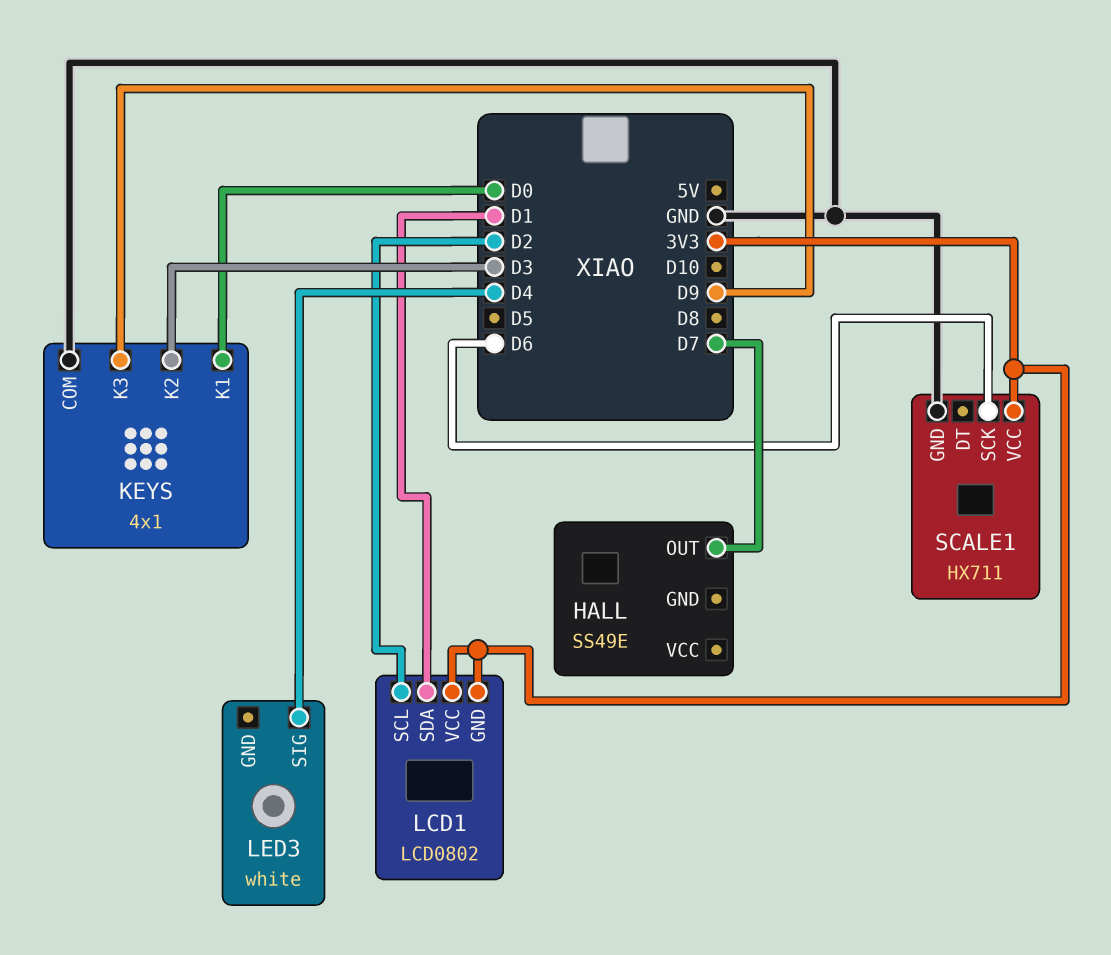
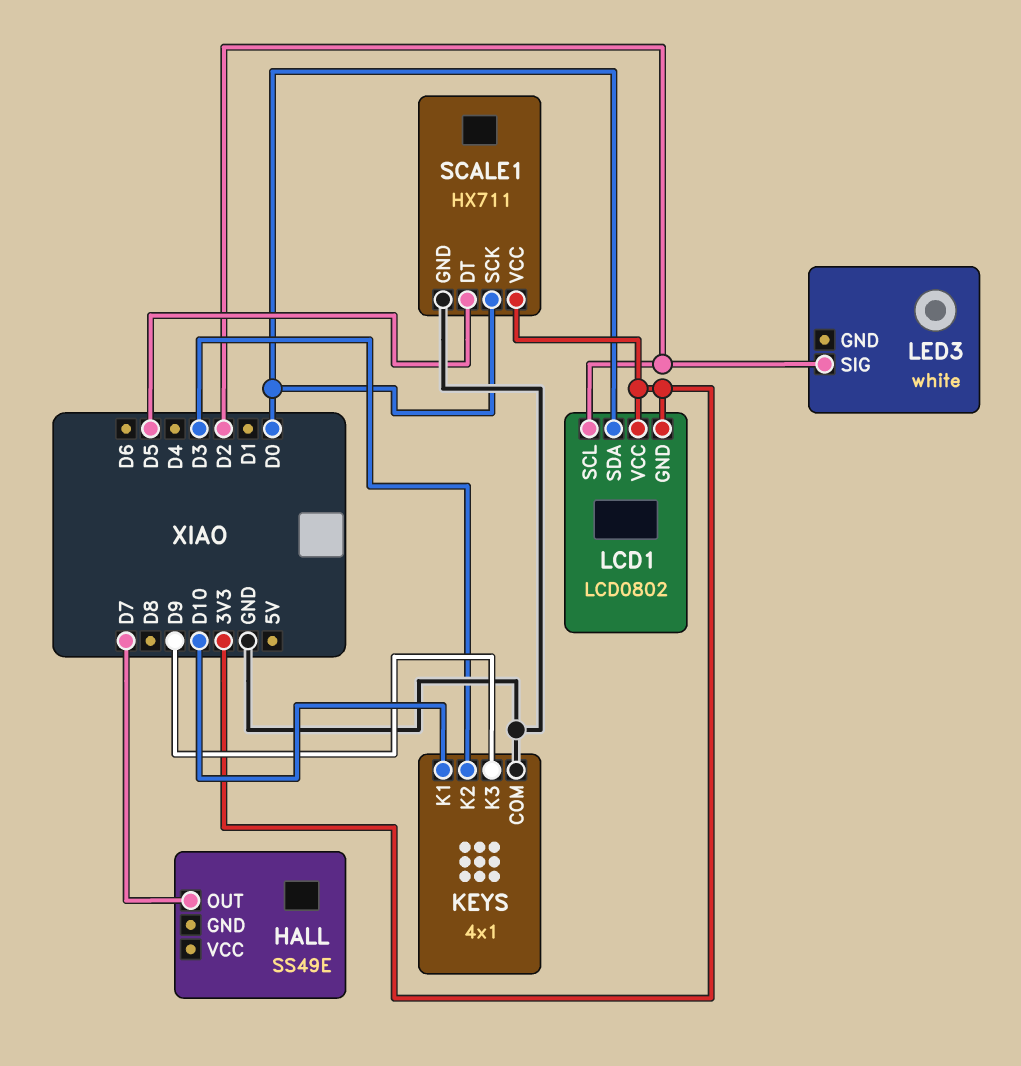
KEYS pin K1: D0 -> D10
LCD1 pin SDA: D1 -> D0
LED3 pin SIG: D4 -> D2
SCALE1 pin DT: none -> D5
SCALE1 pin SCK: D6 -> D0

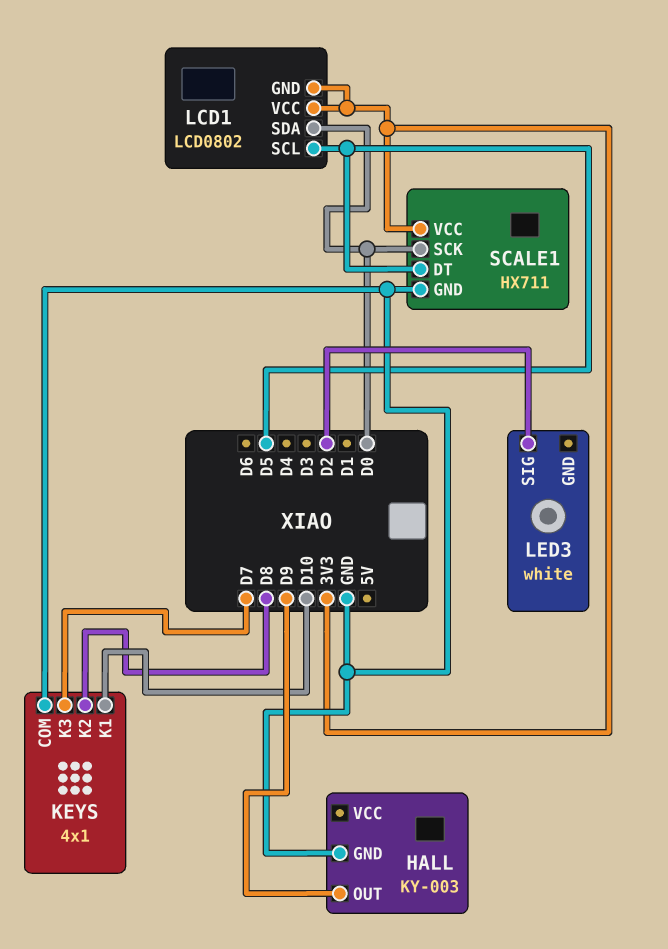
HALL: SS49E -> KY-003
HALL pin GND: none -> GND
HALL pin OUT: D7 -> D9
KEYS pin K2: D3 -> D8
KEYS pin K3: D9 -> D7
LCD1 pin SCL: D2 -> D5

